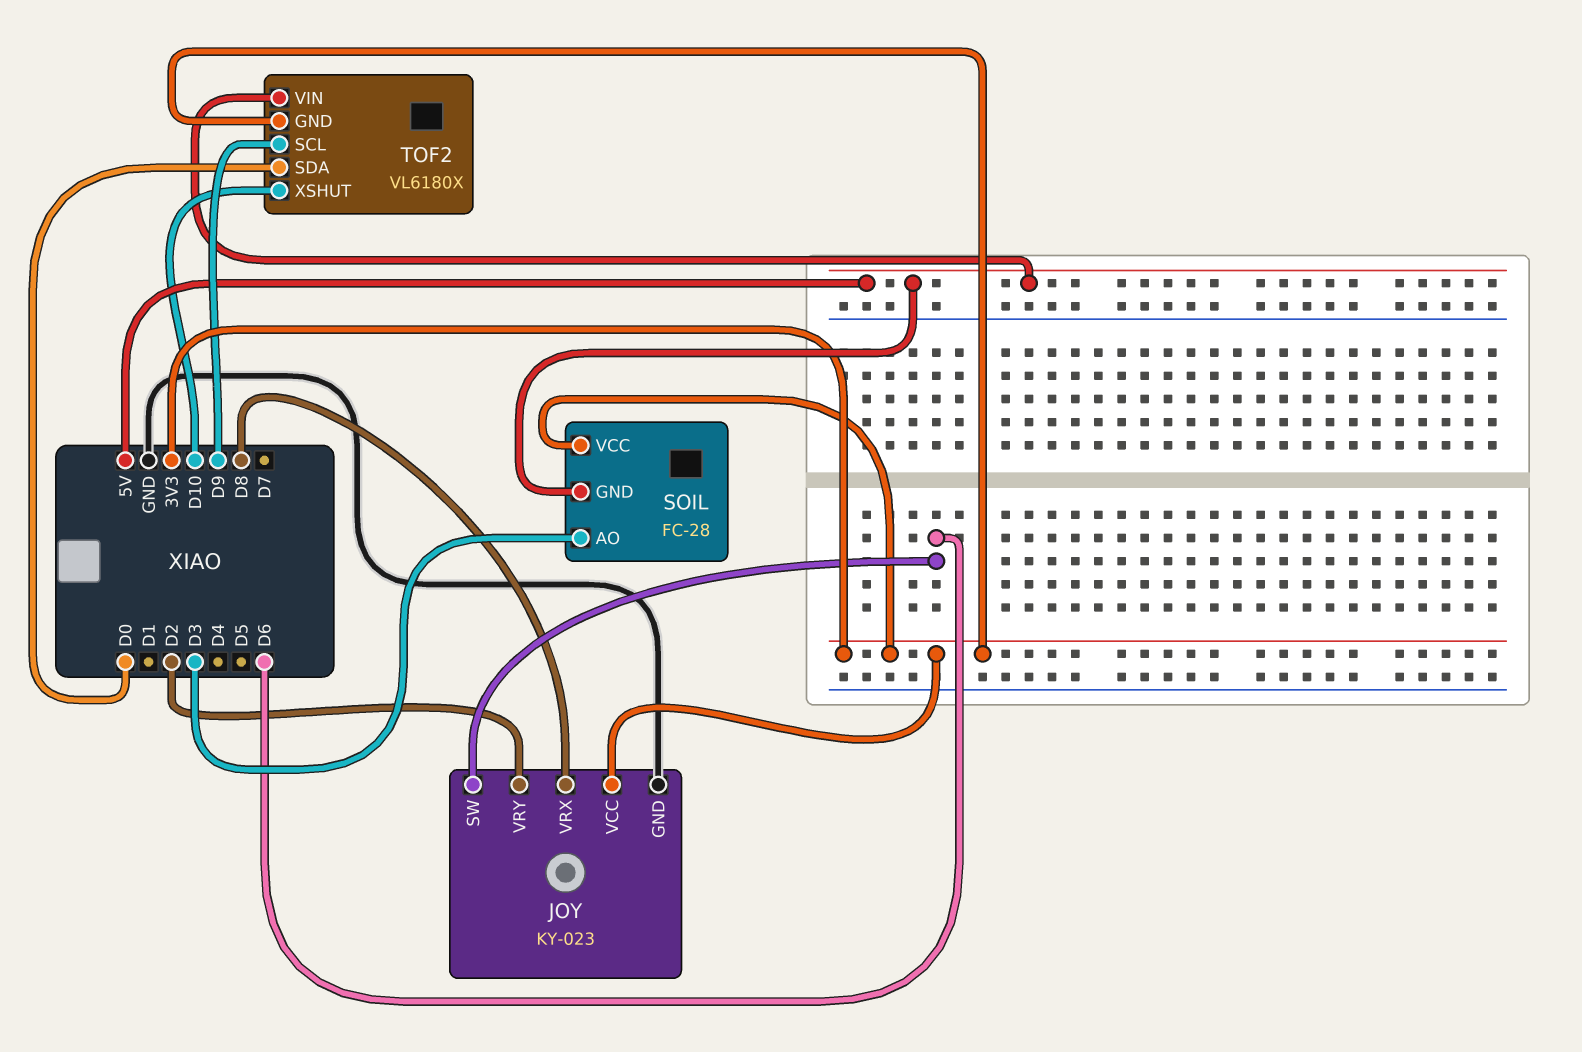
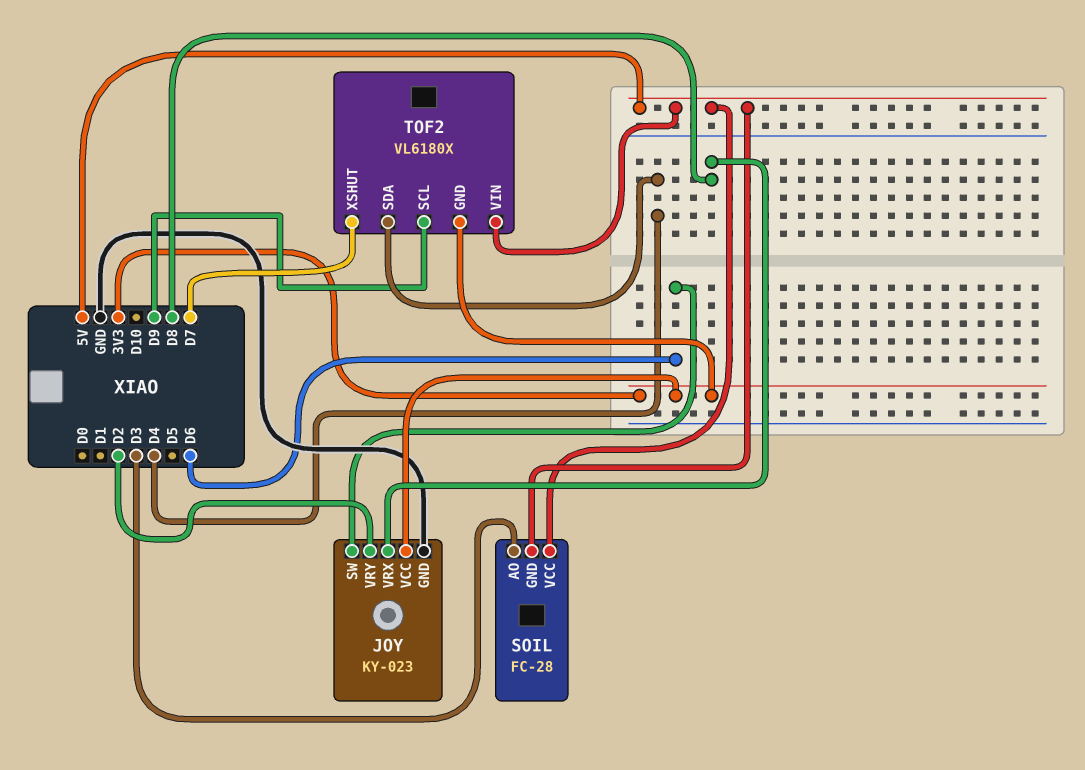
SOIL pin VCC: 3V3 -> 5V
TOF2 pin SDA: D0 -> D4
TOF2 pin XSHUT: D10 -> D7

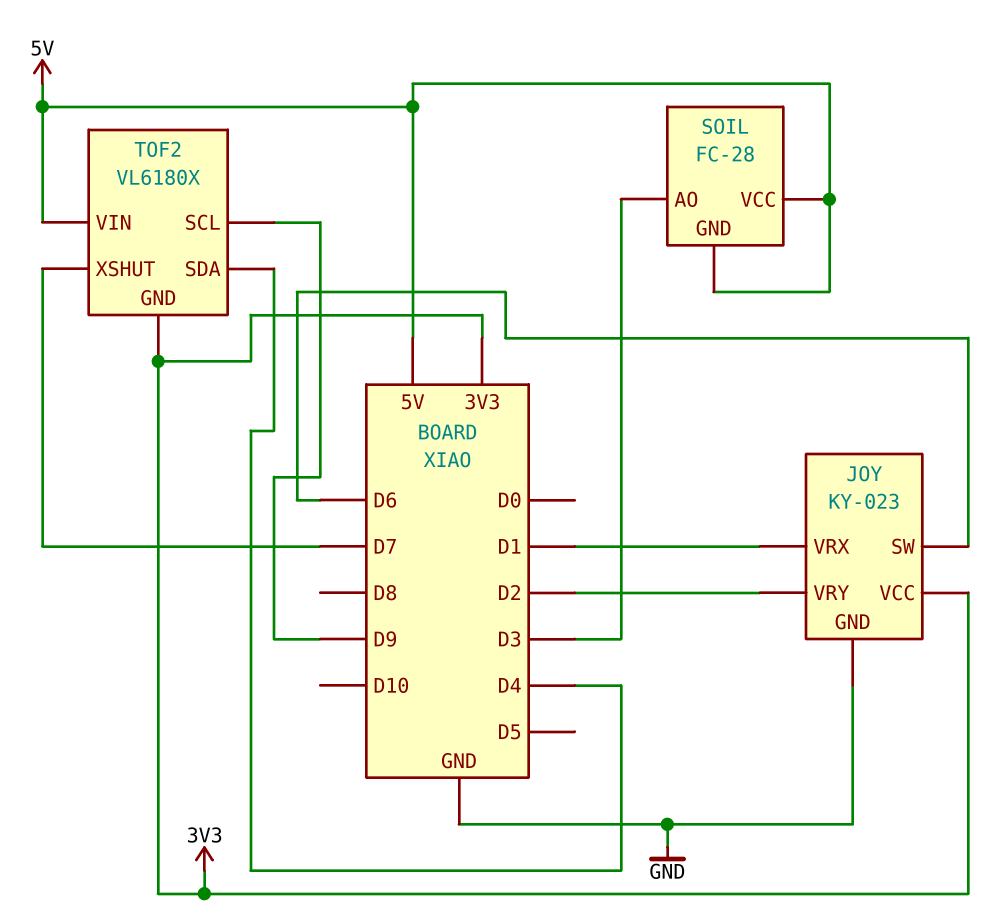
JOY pin VRX: D8 -> D1

